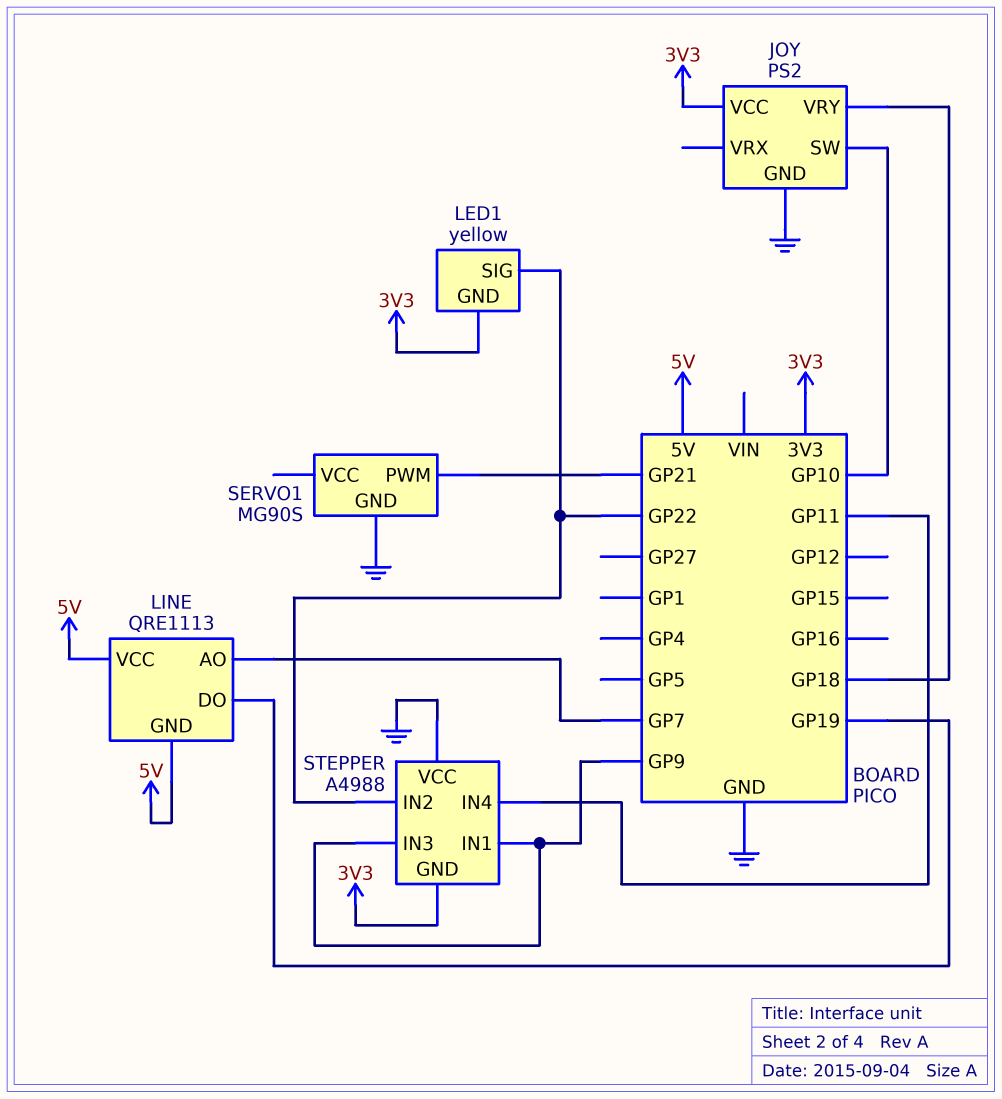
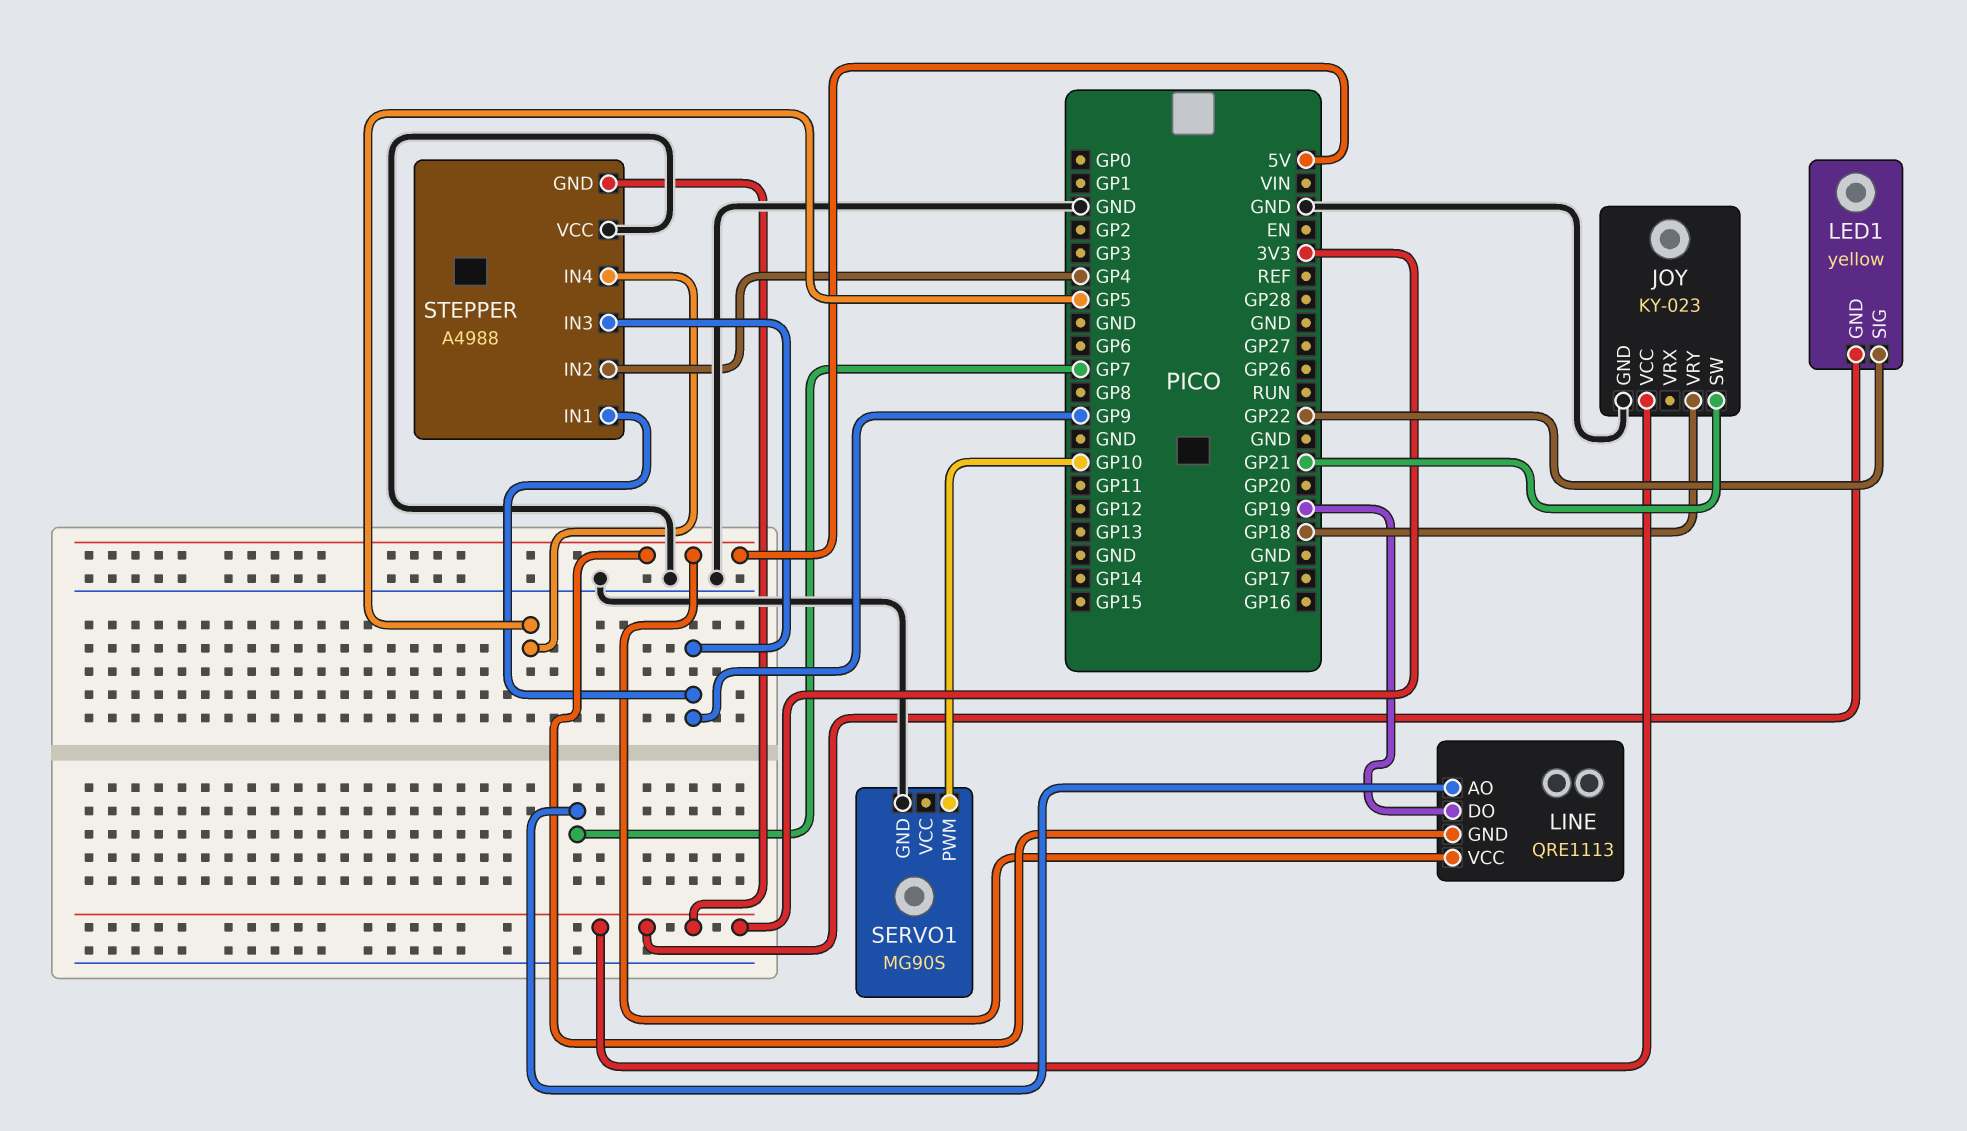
JOY: PS2 -> KY-023
JOY pin SW: GP10 -> GP21
SERVO1 pin PWM: GP21 -> GP10
STEPPER pin IN2: GP22 -> GP4
STEPPER pin IN4: GP11 -> GP5

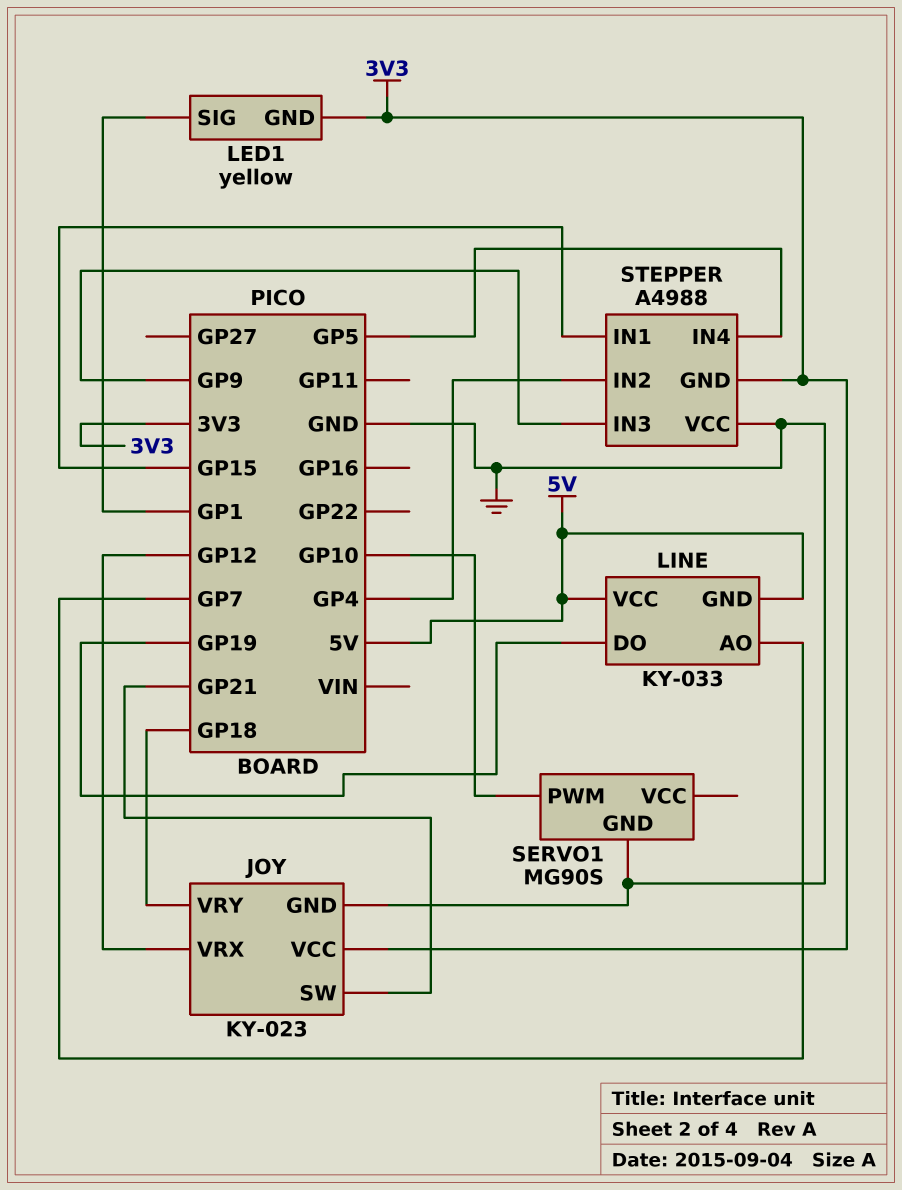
JOY pin VRX: none -> GP12
LED1 pin SIG: GP22 -> GP1
LINE: QRE1113 -> KY-033
STEPPER pin IN1: GP9 -> GP15

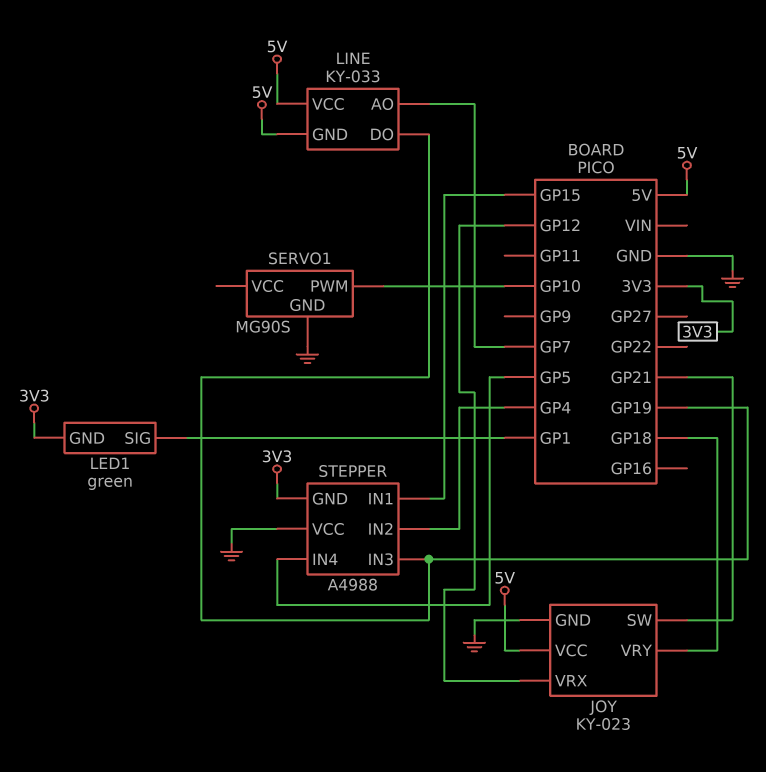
JOY pin VCC: 3V3 -> 5V
LED1: yellow -> green
STEPPER pin IN3: GP9 -> GP19

